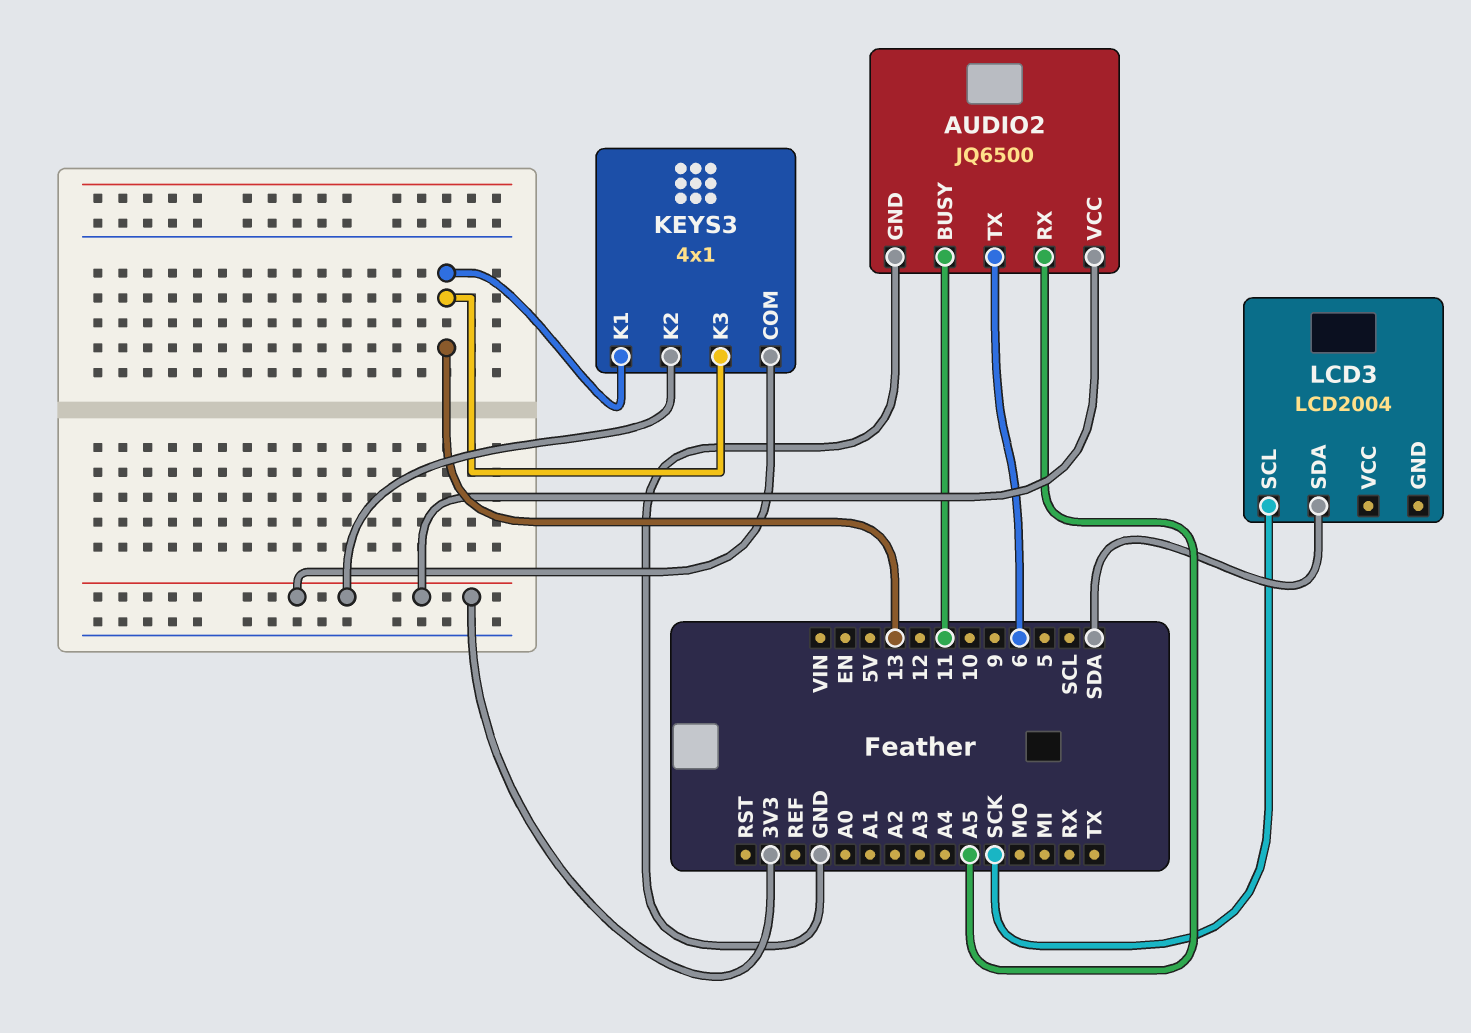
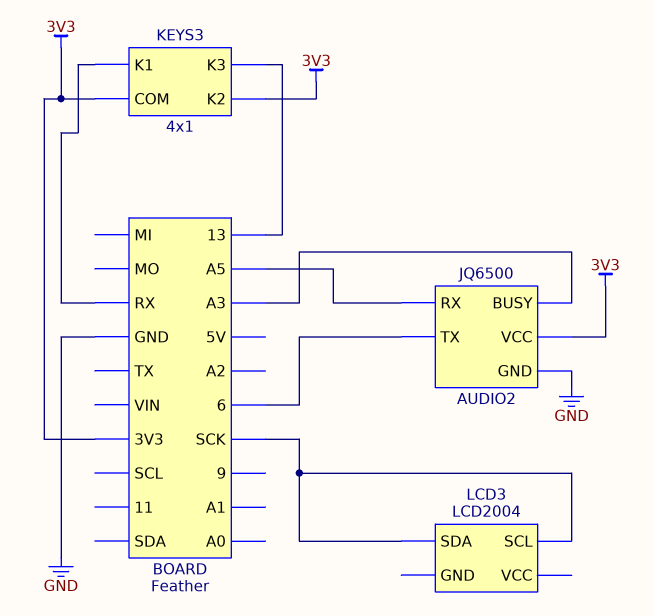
AUDIO2 pin BUSY: 11 -> A3
KEYS3 pin K1: 13 -> RX
LCD3 pin SDA: SDA -> SCK

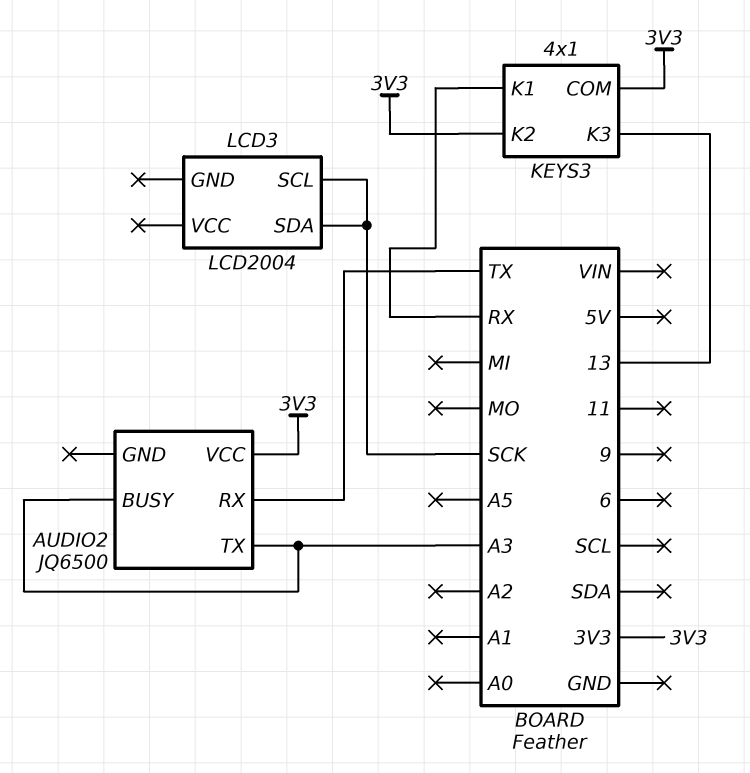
AUDIO2 pin GND: GND -> none
AUDIO2 pin RX: A5 -> TX
AUDIO2 pin TX: 6 -> A3

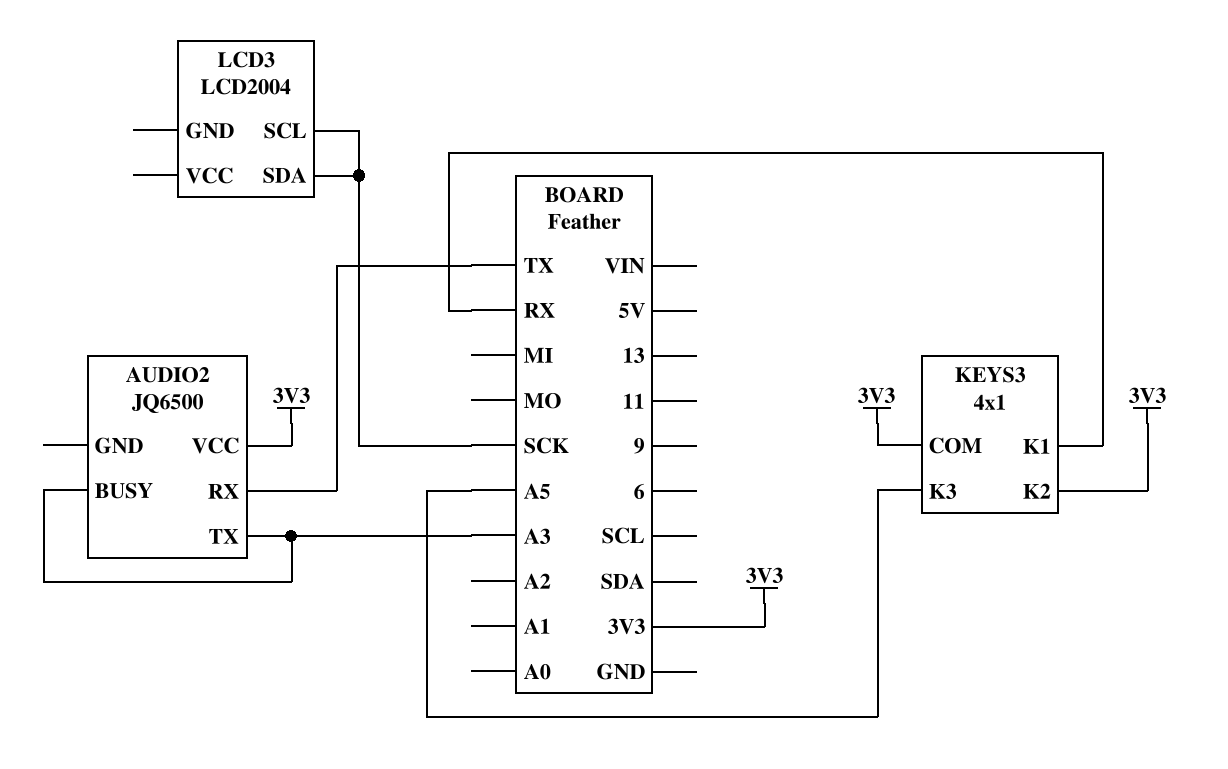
KEYS3 pin K3: 13 -> A5

